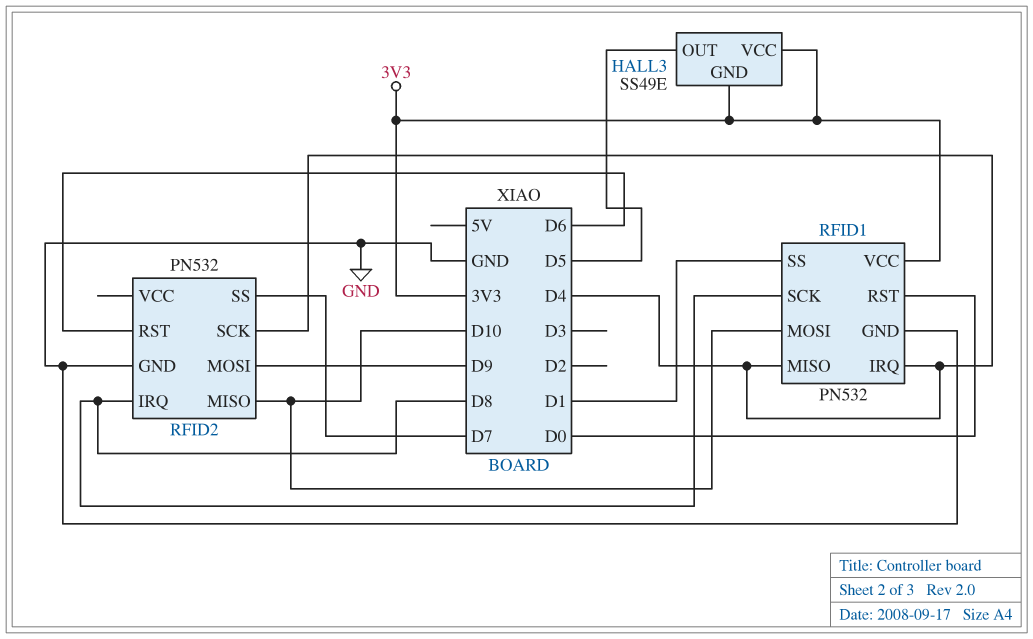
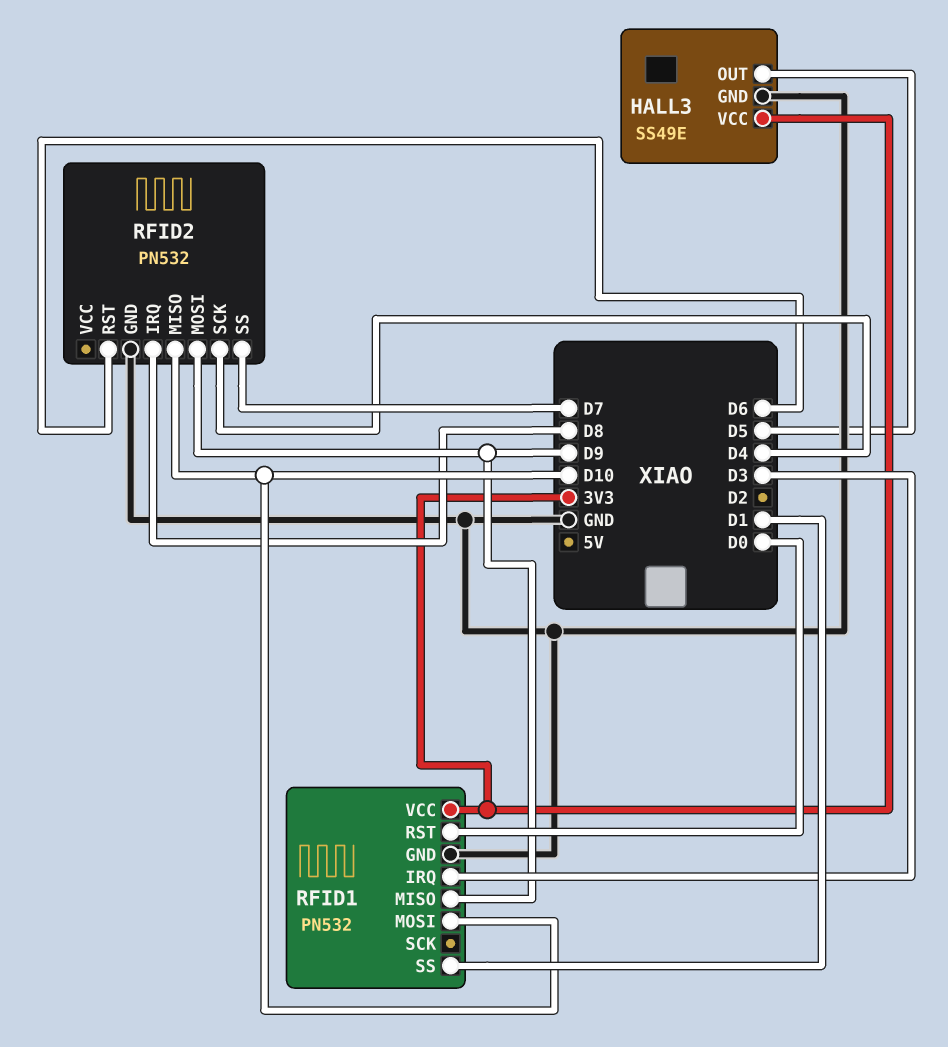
HALL3 pin GND: 3V3 -> GND
RFID1 pin IRQ: D4 -> D3
RFID1 pin MISO: D4 -> D9
RFID1 pin SCK: D8 -> none

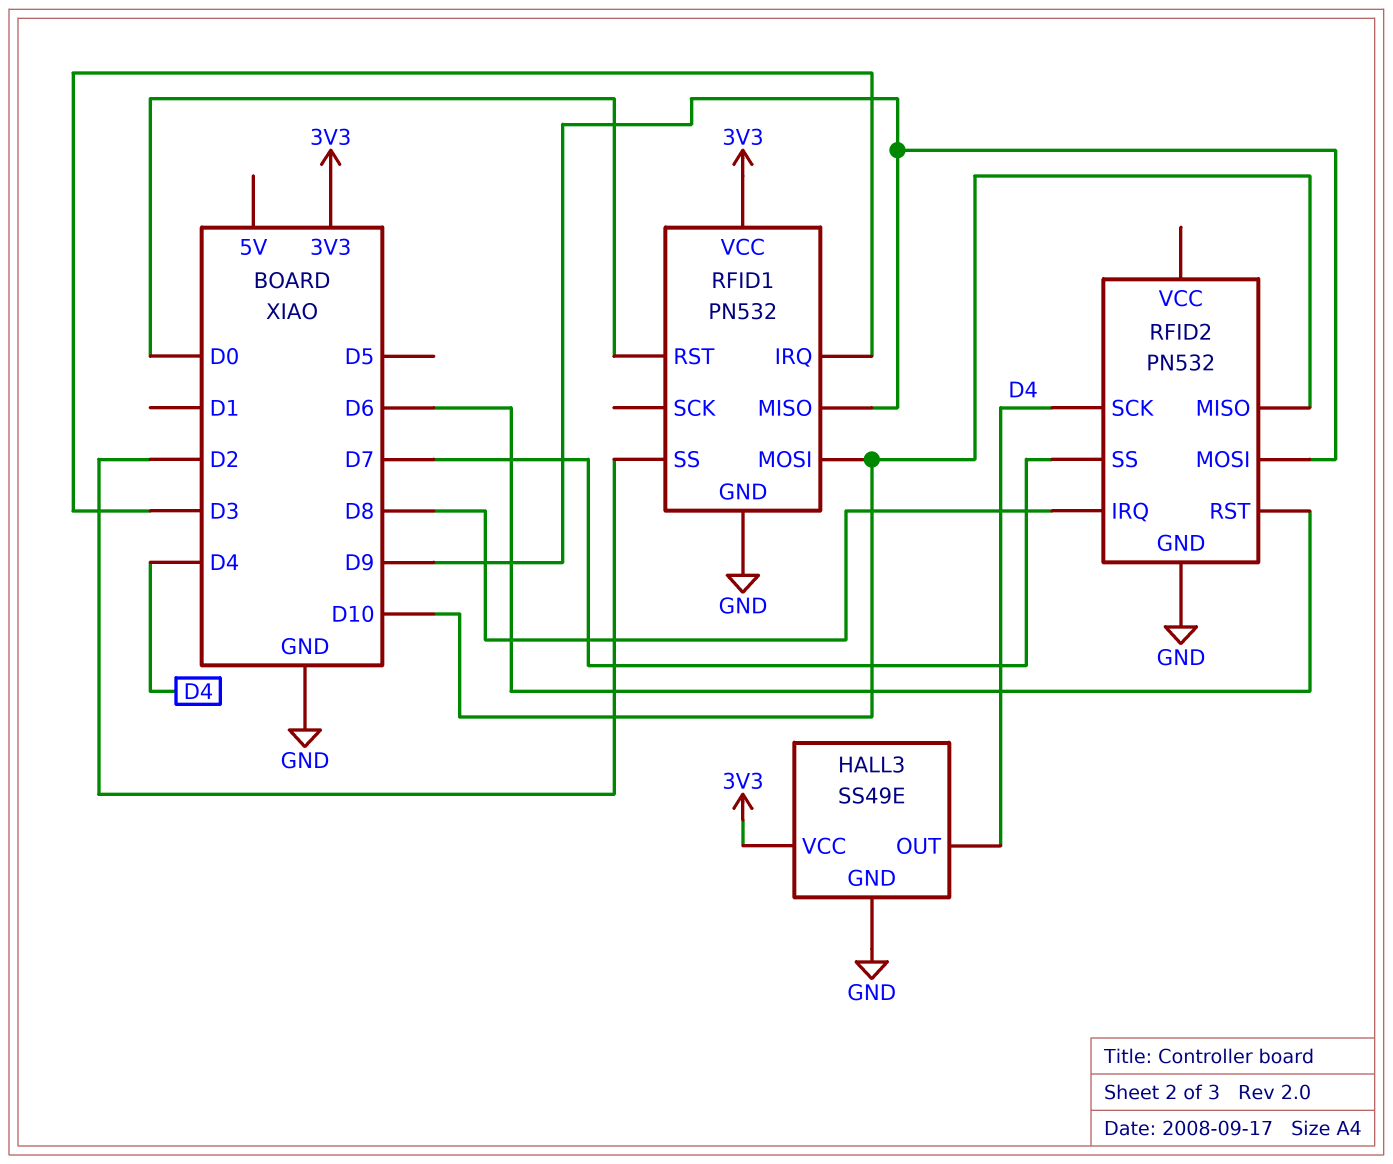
HALL3 pin OUT: D5 -> D4
RFID1 pin SS: D1 -> D2

